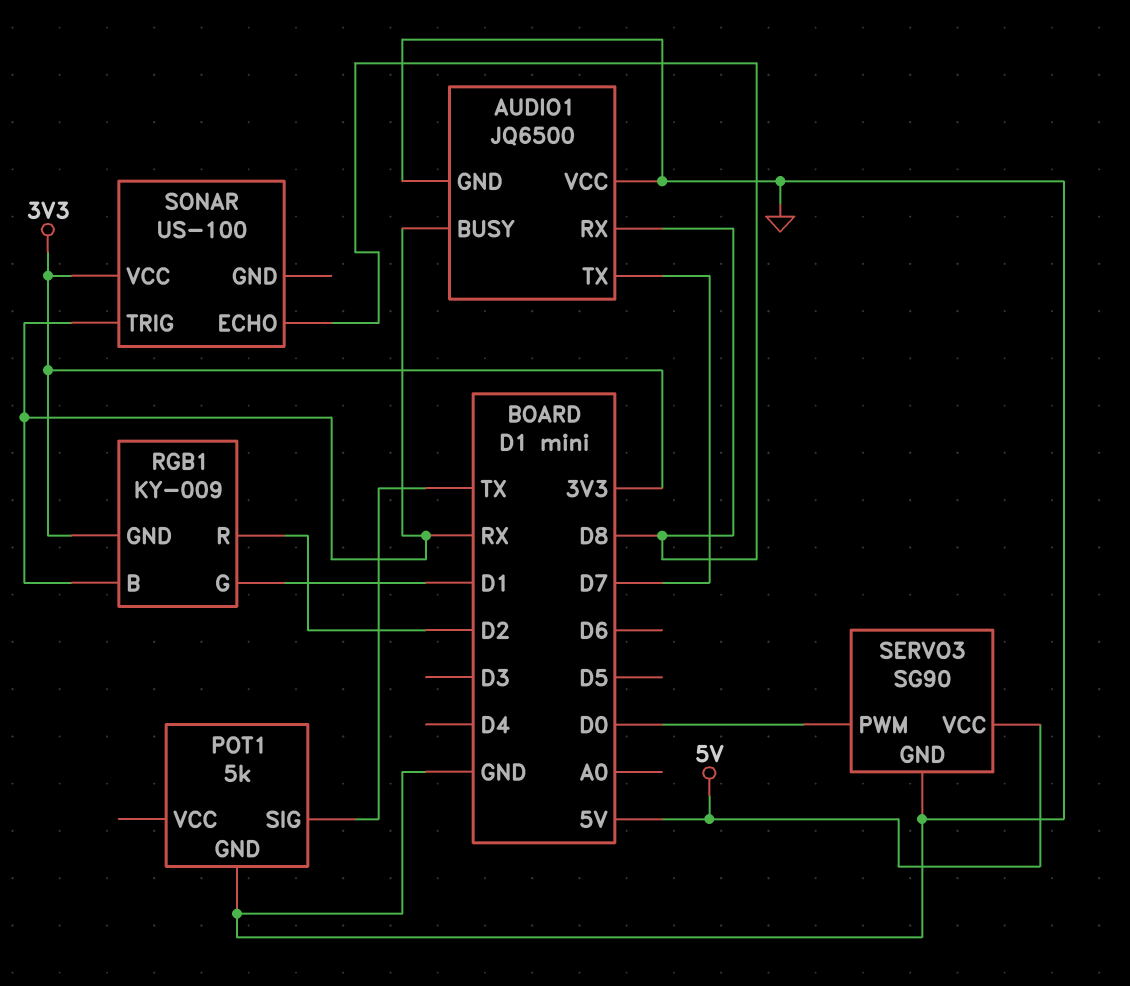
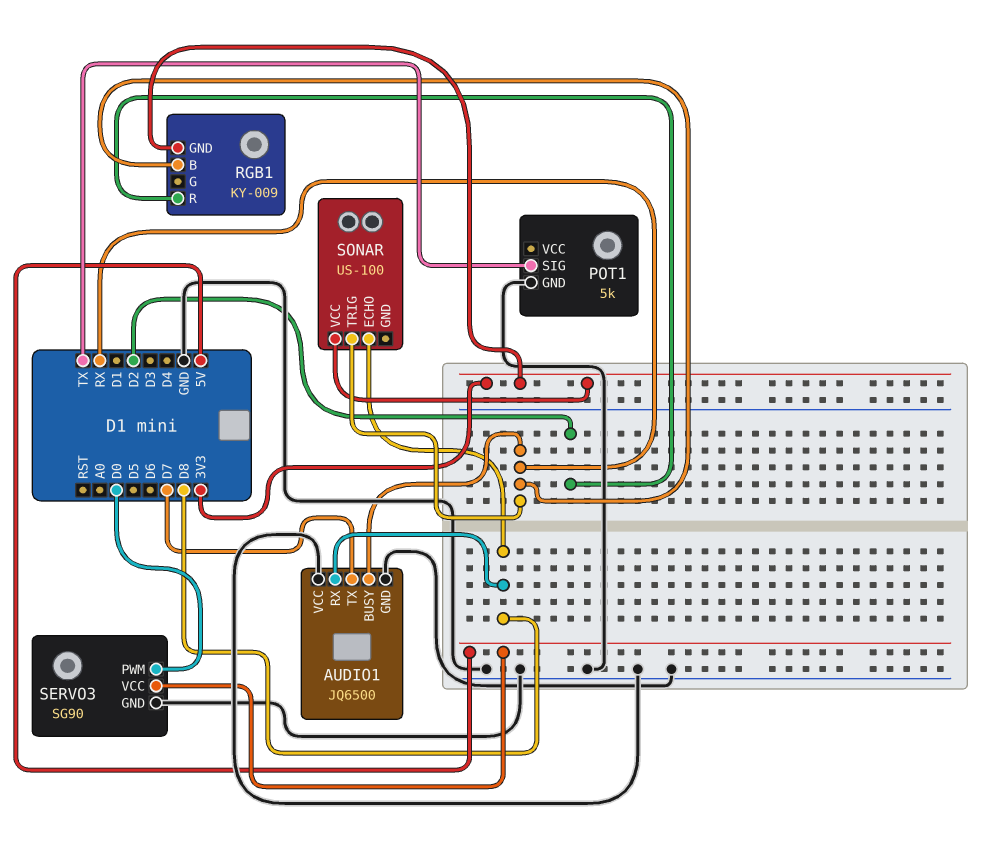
RGB1 pin G: D1 -> none

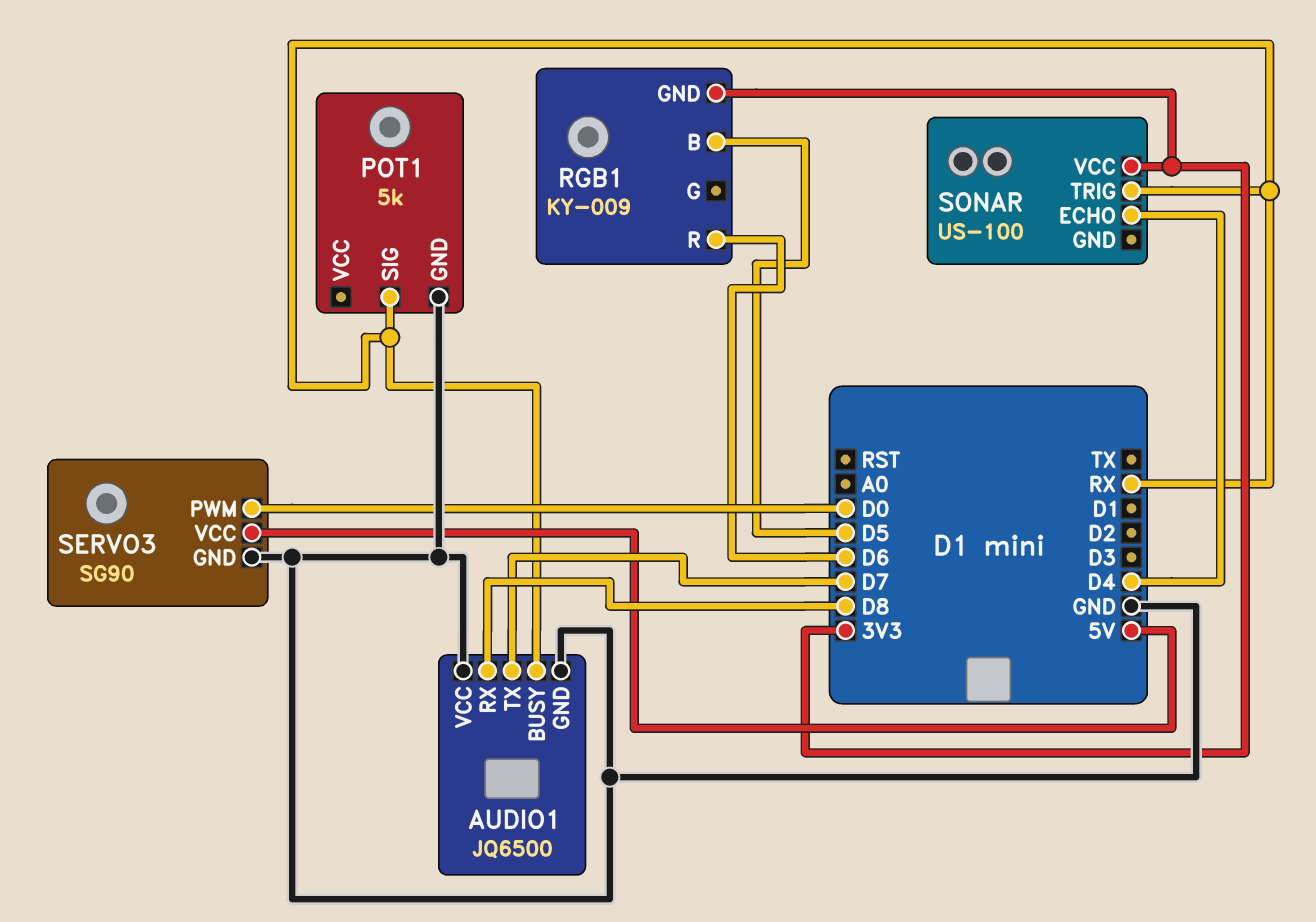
POT1 pin SIG: TX -> RX
RGB1 pin B: RX -> D5
RGB1 pin R: D2 -> D6
SONAR pin ECHO: D8 -> D4

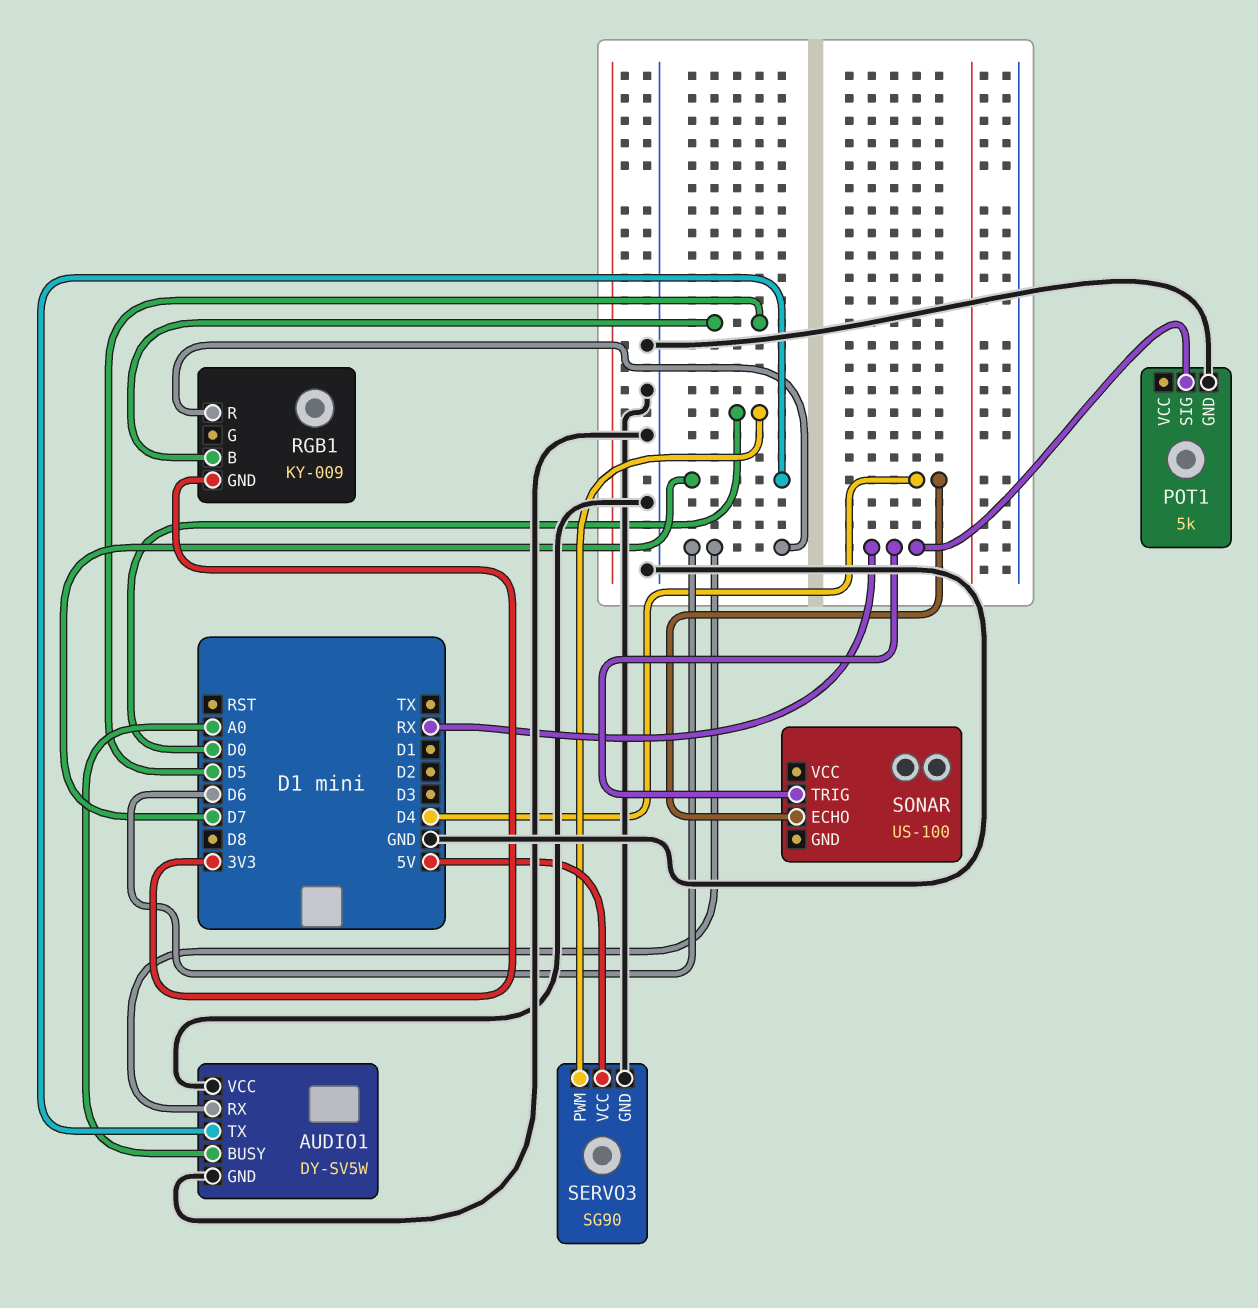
AUDIO1: JQ6500 -> DY-SV5W
AUDIO1 pin BUSY: RX -> A0
AUDIO1 pin RX: D8 -> D6
SONAR pin VCC: 3V3 -> none

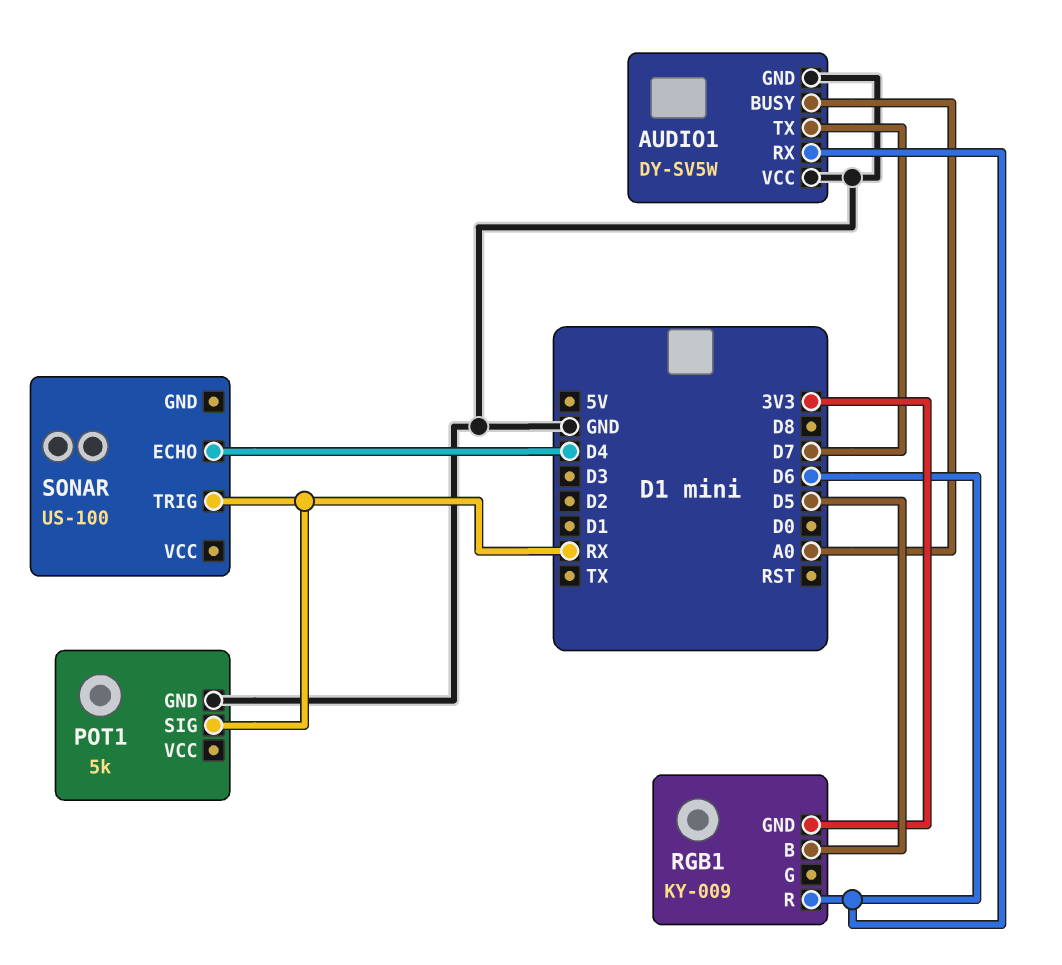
SERVO3: SG90 -> none
SERVO3 pin GND: GND -> none
SERVO3 pin PWM: D0 -> none
SERVO3 pin VCC: 5V -> none

